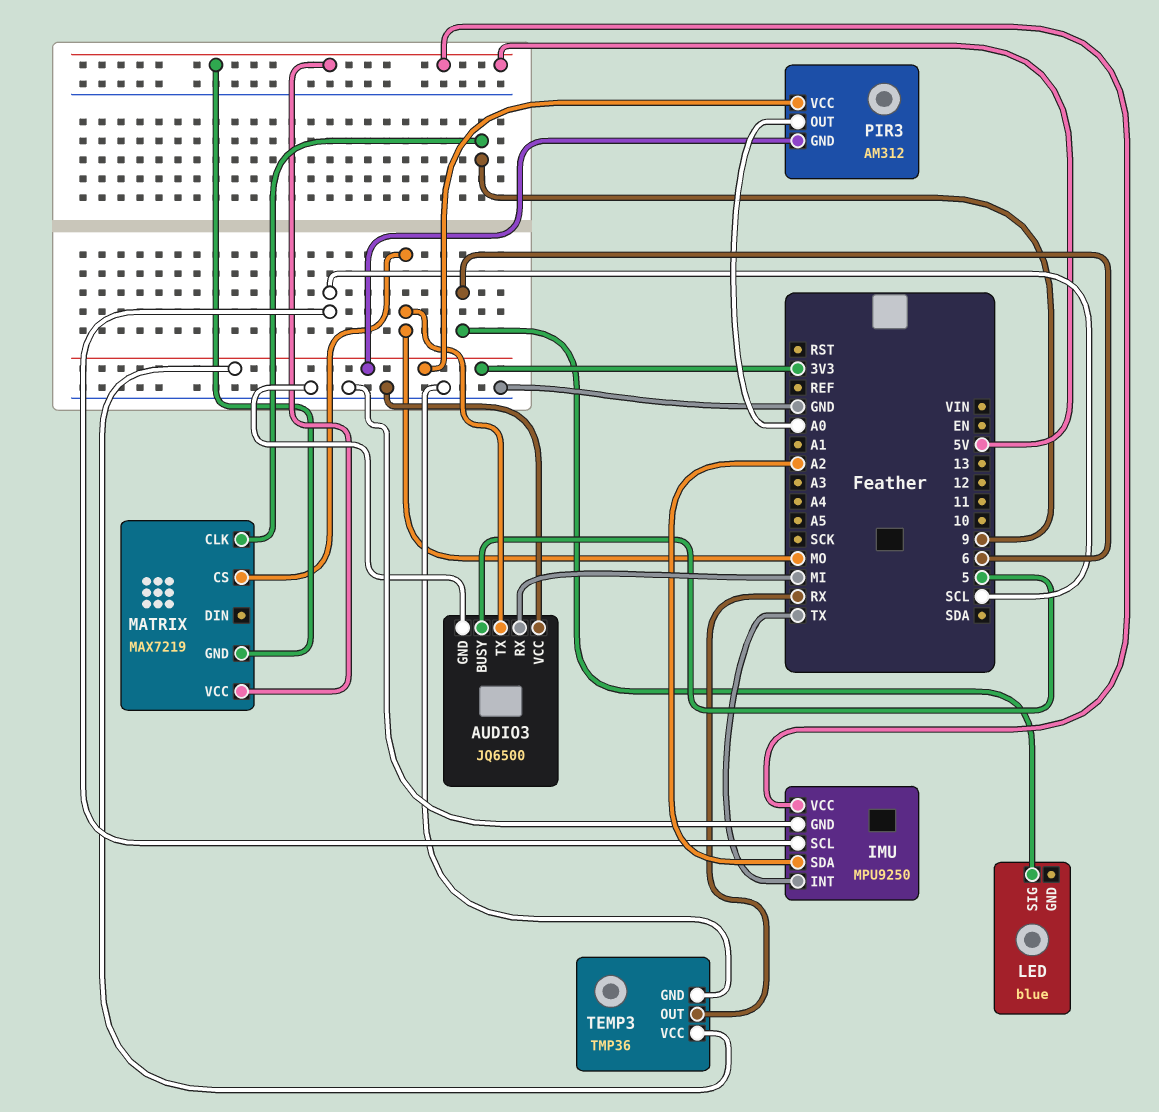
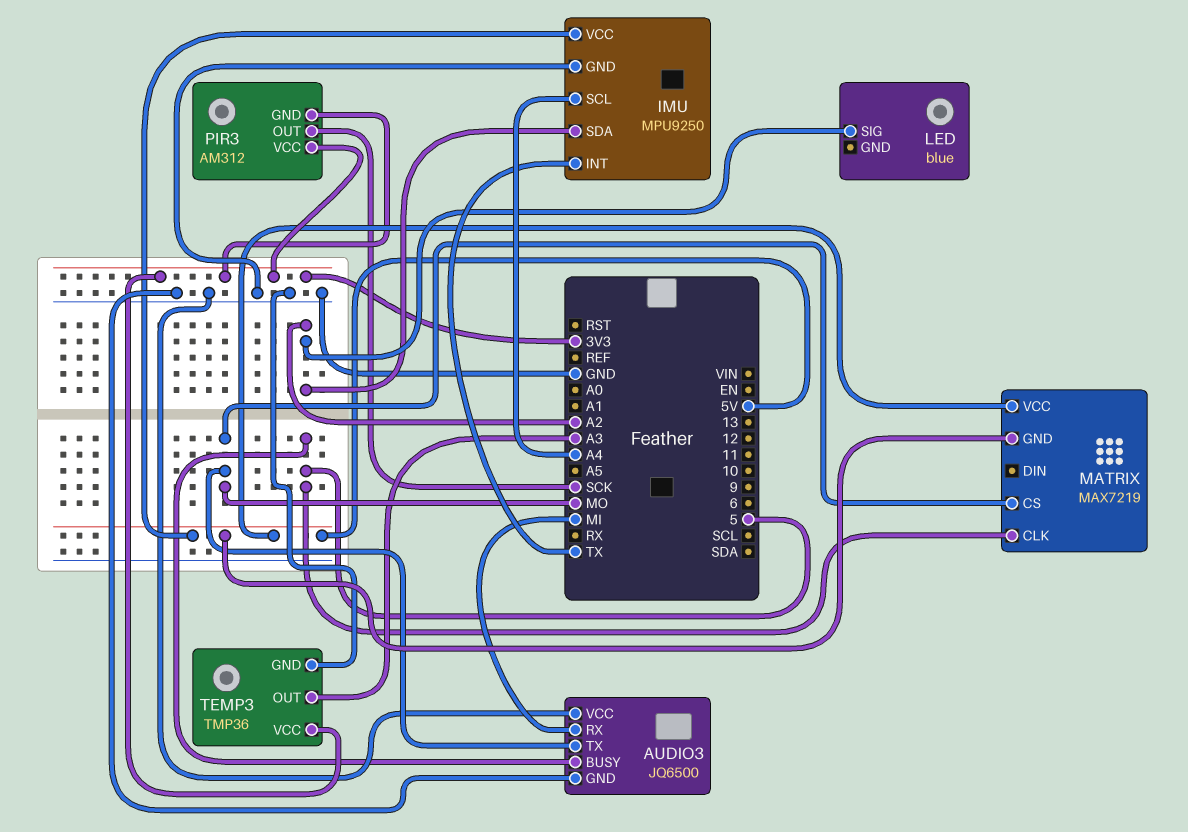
IMU pin SCL: SCL -> A4
LED pin SIG: 6 -> A2
MATRIX pin CLK: 9 -> 5
PIR3 pin OUT: A0 -> SCK
TEMP3 pin OUT: RX -> A3

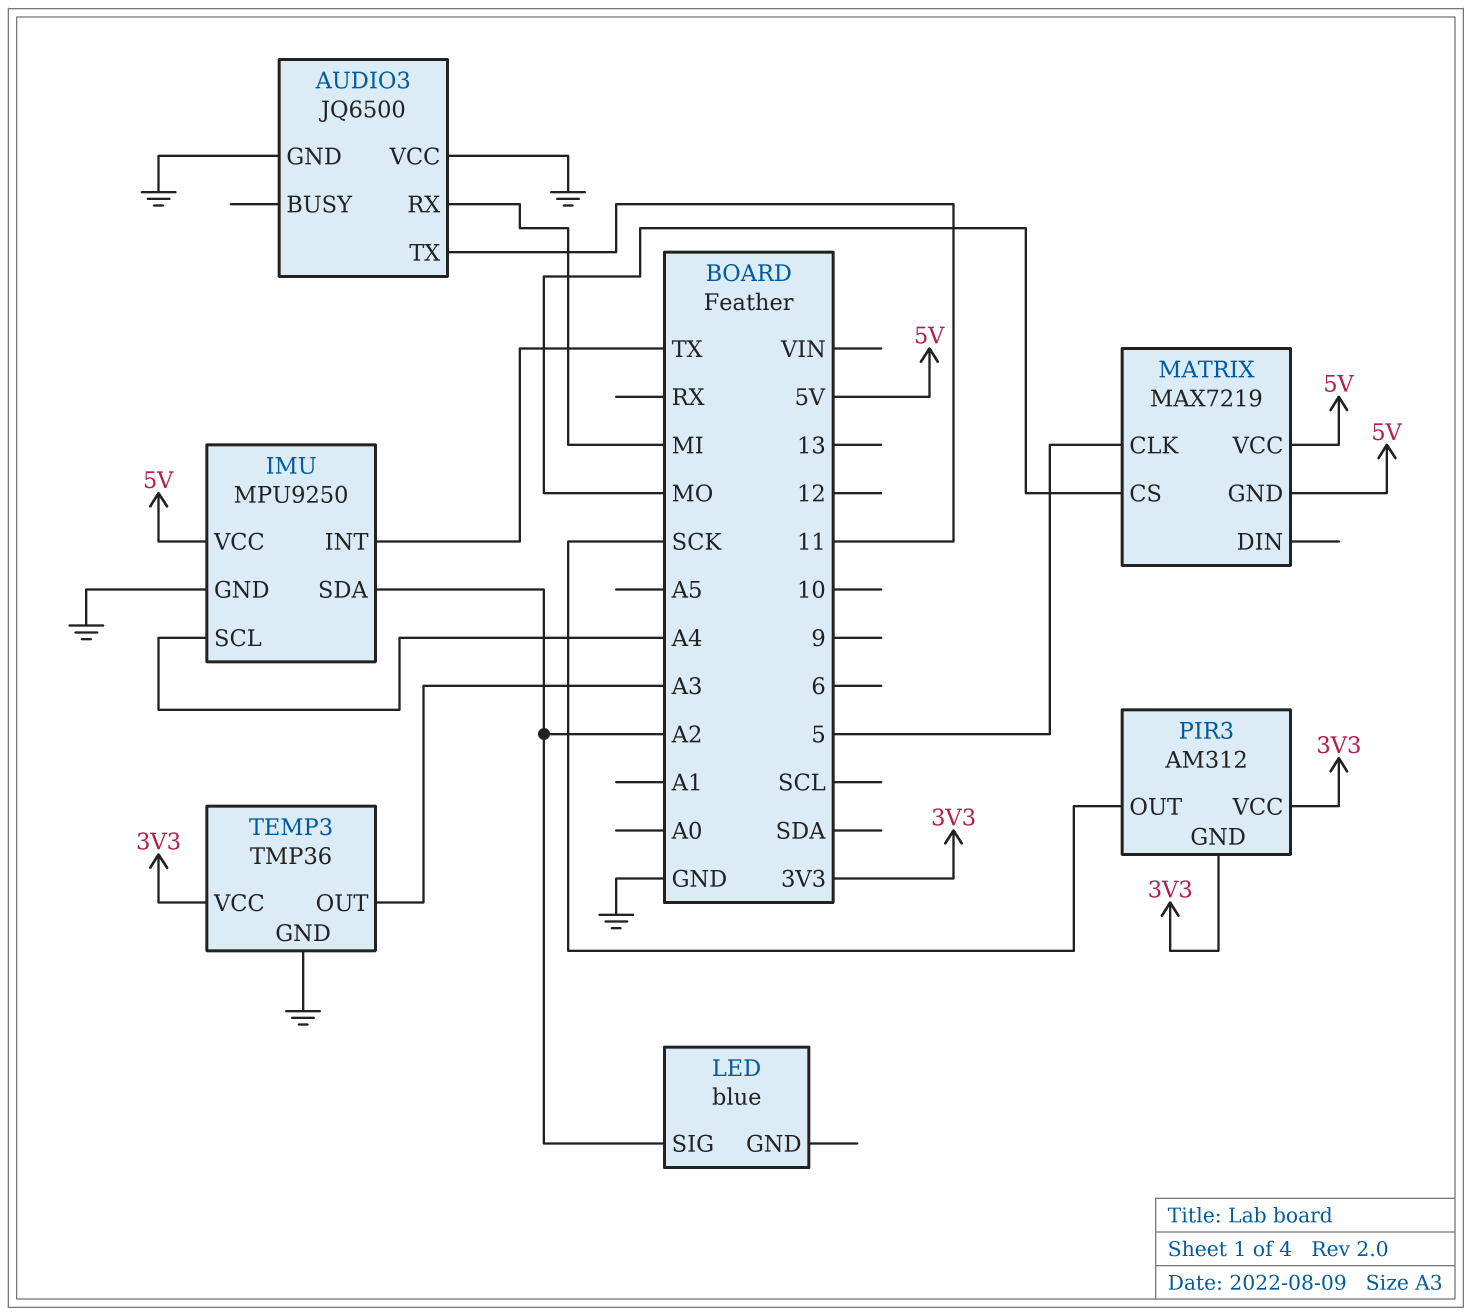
AUDIO3 pin BUSY: 5 -> none
AUDIO3 pin TX: MO -> 11

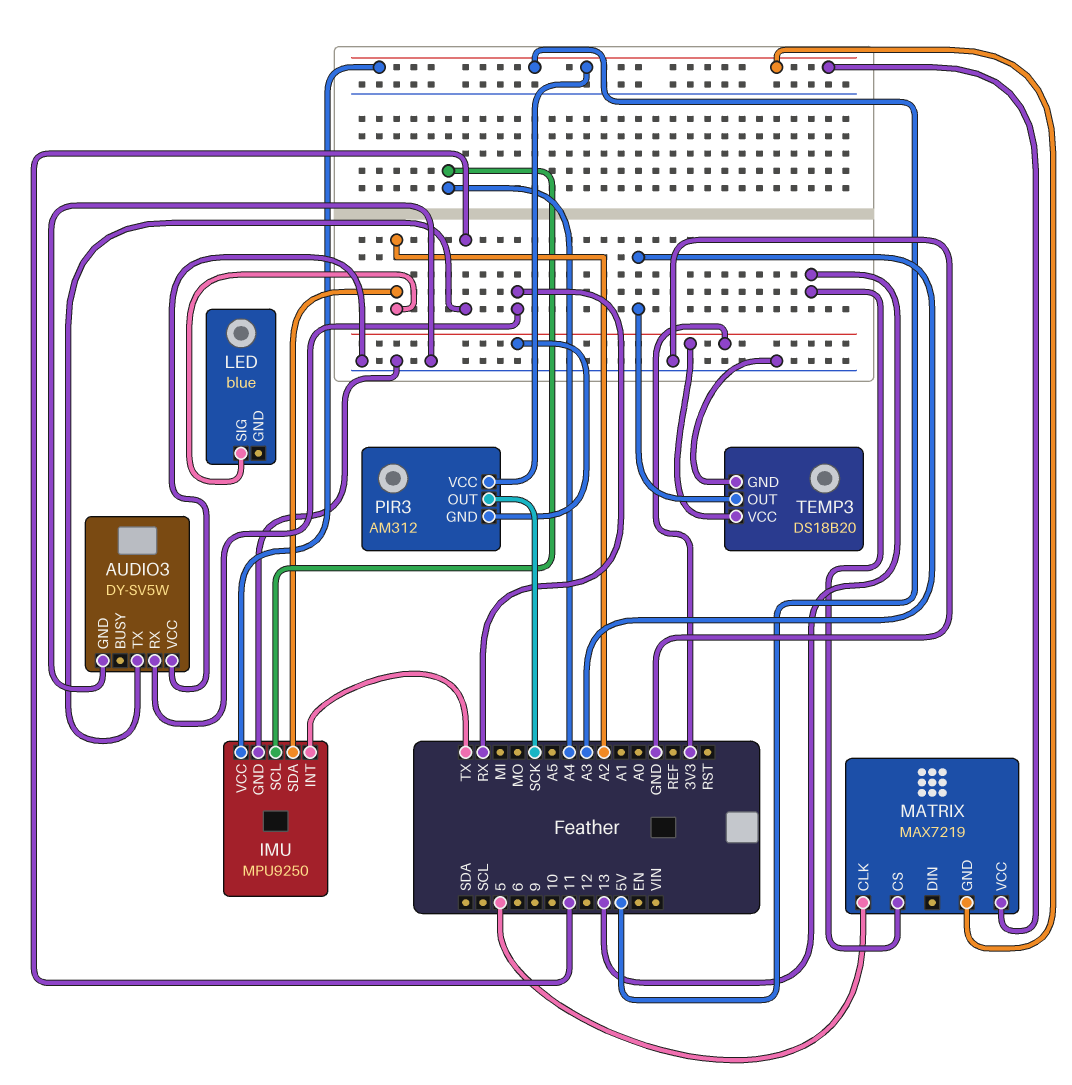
AUDIO3: JQ6500 -> DY-SV5W
AUDIO3 pin RX: MI -> RX
MATRIX pin CS: MO -> 13
PIR3 pin VCC: 3V3 -> 5V
TEMP3: TMP36 -> DS18B20

